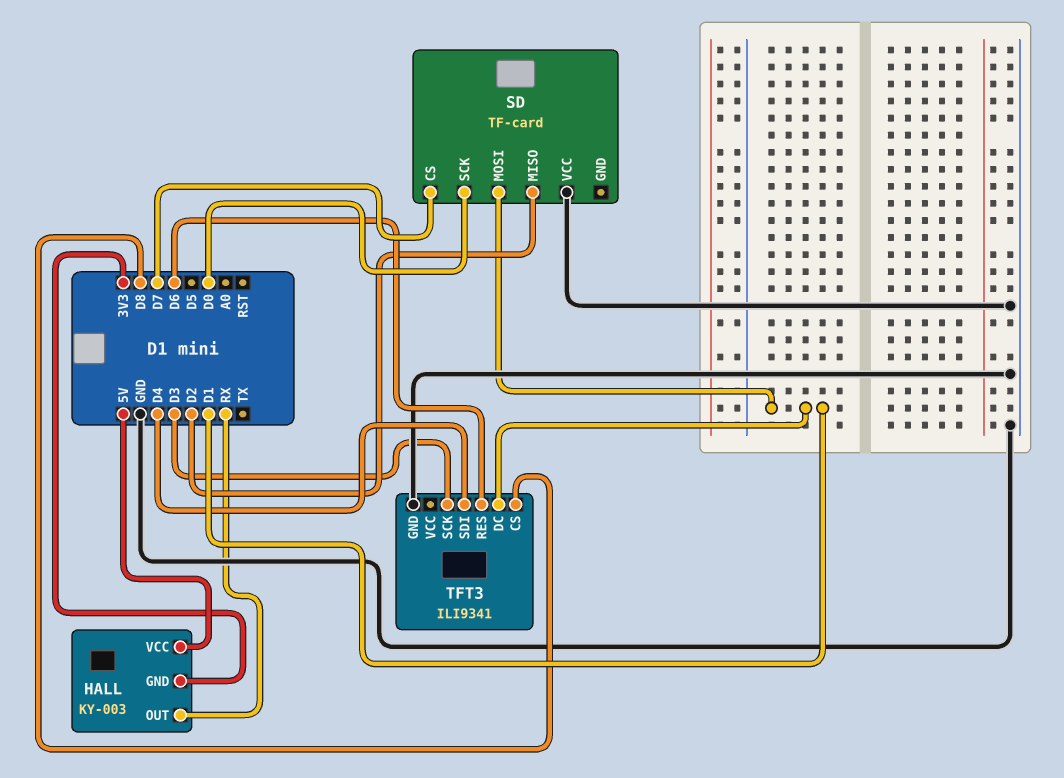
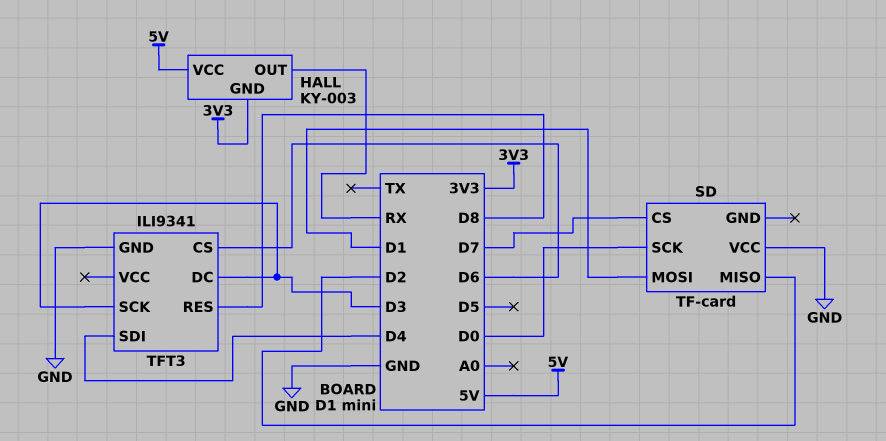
TFT3 pin CS: D8 -> D6
TFT3 pin DC: D1 -> D3
TFT3 pin RES: D6 -> D8

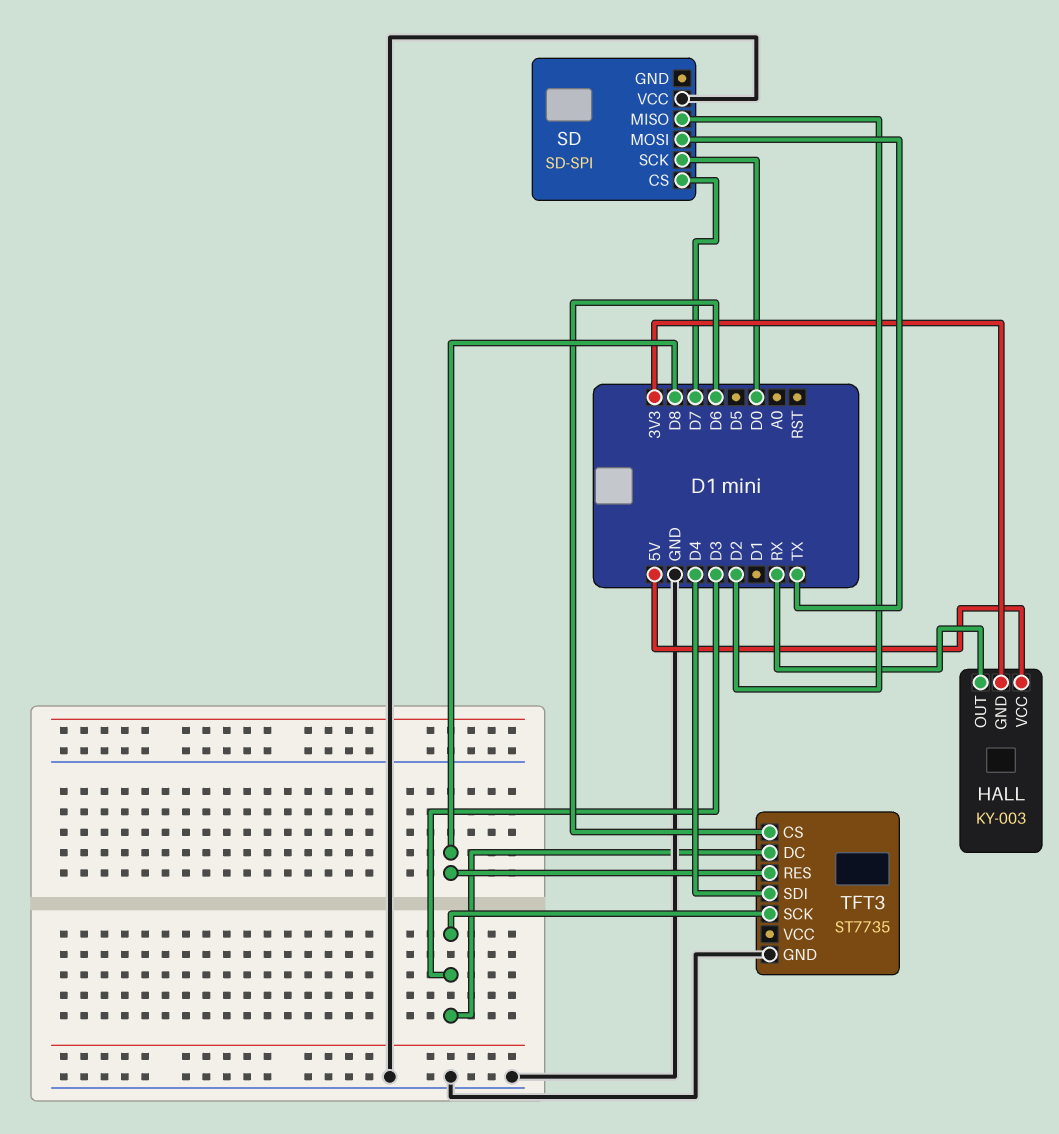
SD: TF-card -> SD-SPI
SD pin MOSI: D1 -> TX
TFT3: ILI9341 -> ST7735

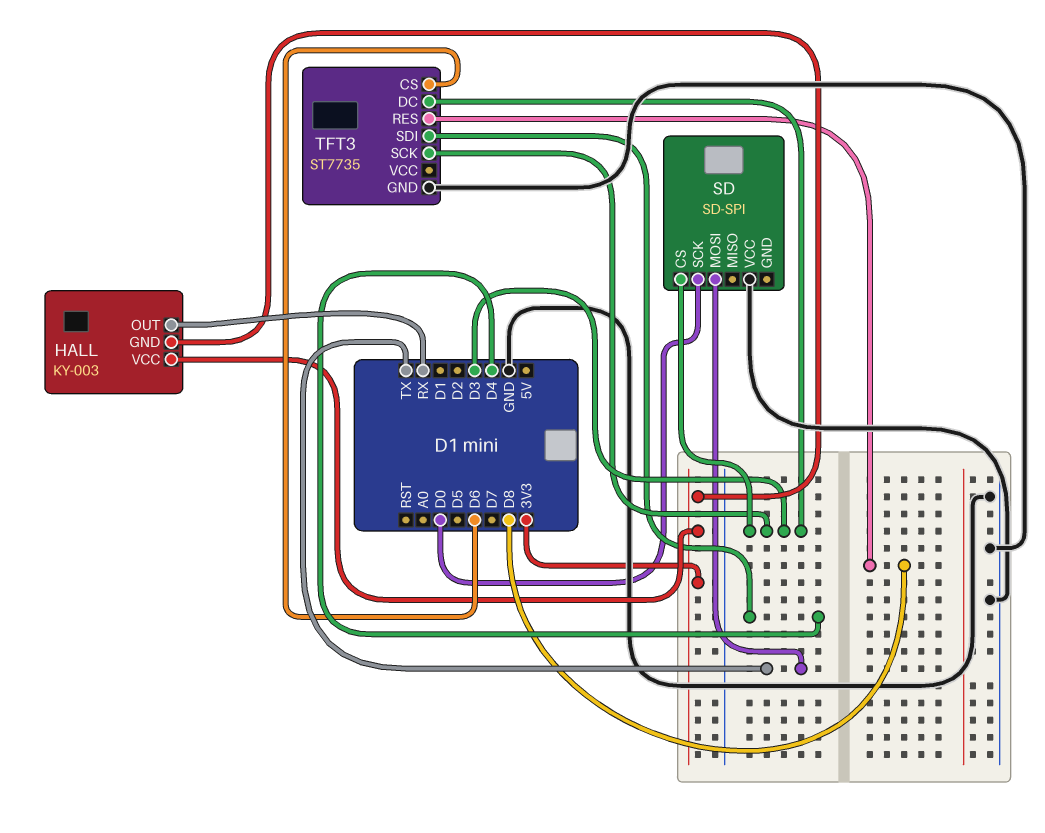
HALL pin VCC: 5V -> 3V3
SD pin CS: D7 -> D3
SD pin MISO: D2 -> none

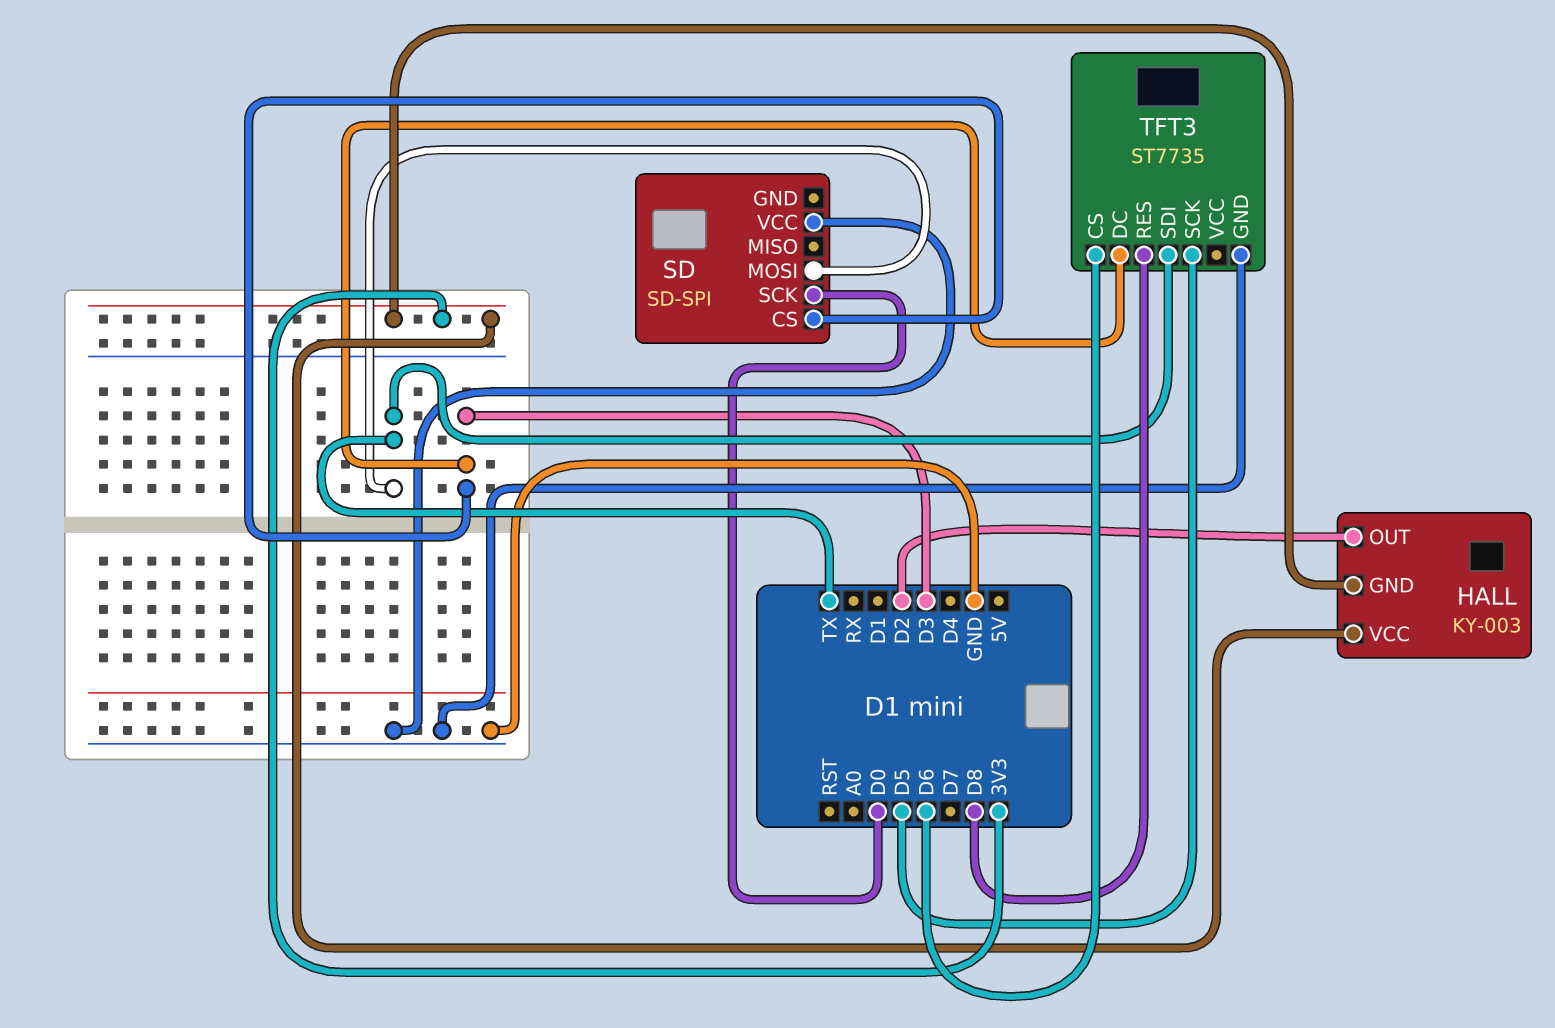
HALL pin OUT: RX -> D2
TFT3 pin SCK: D3 -> D5
TFT3 pin SDI: D4 -> TX

